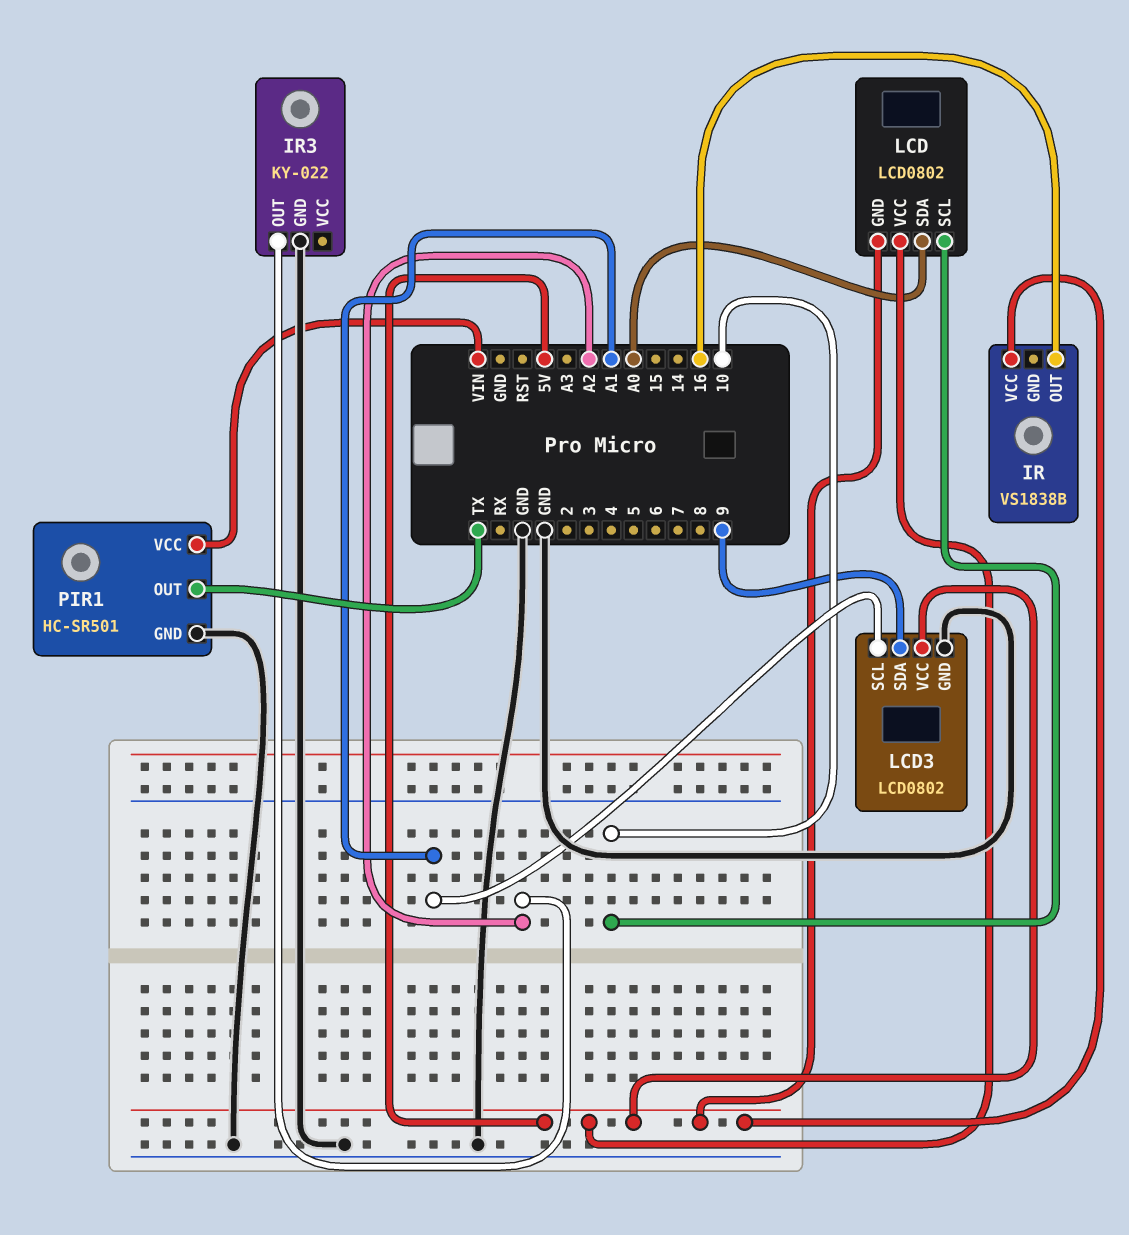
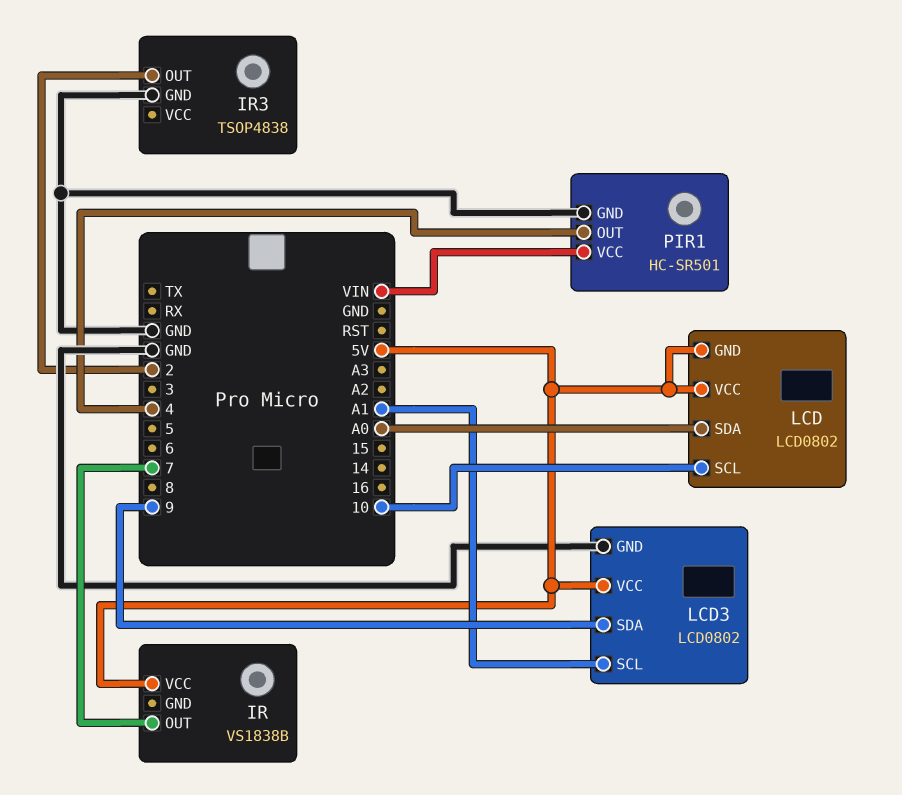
IR pin OUT: 16 -> 7
IR3: KY-022 -> TSOP4838
IR3 pin OUT: A2 -> 2
PIR1 pin OUT: TX -> 4

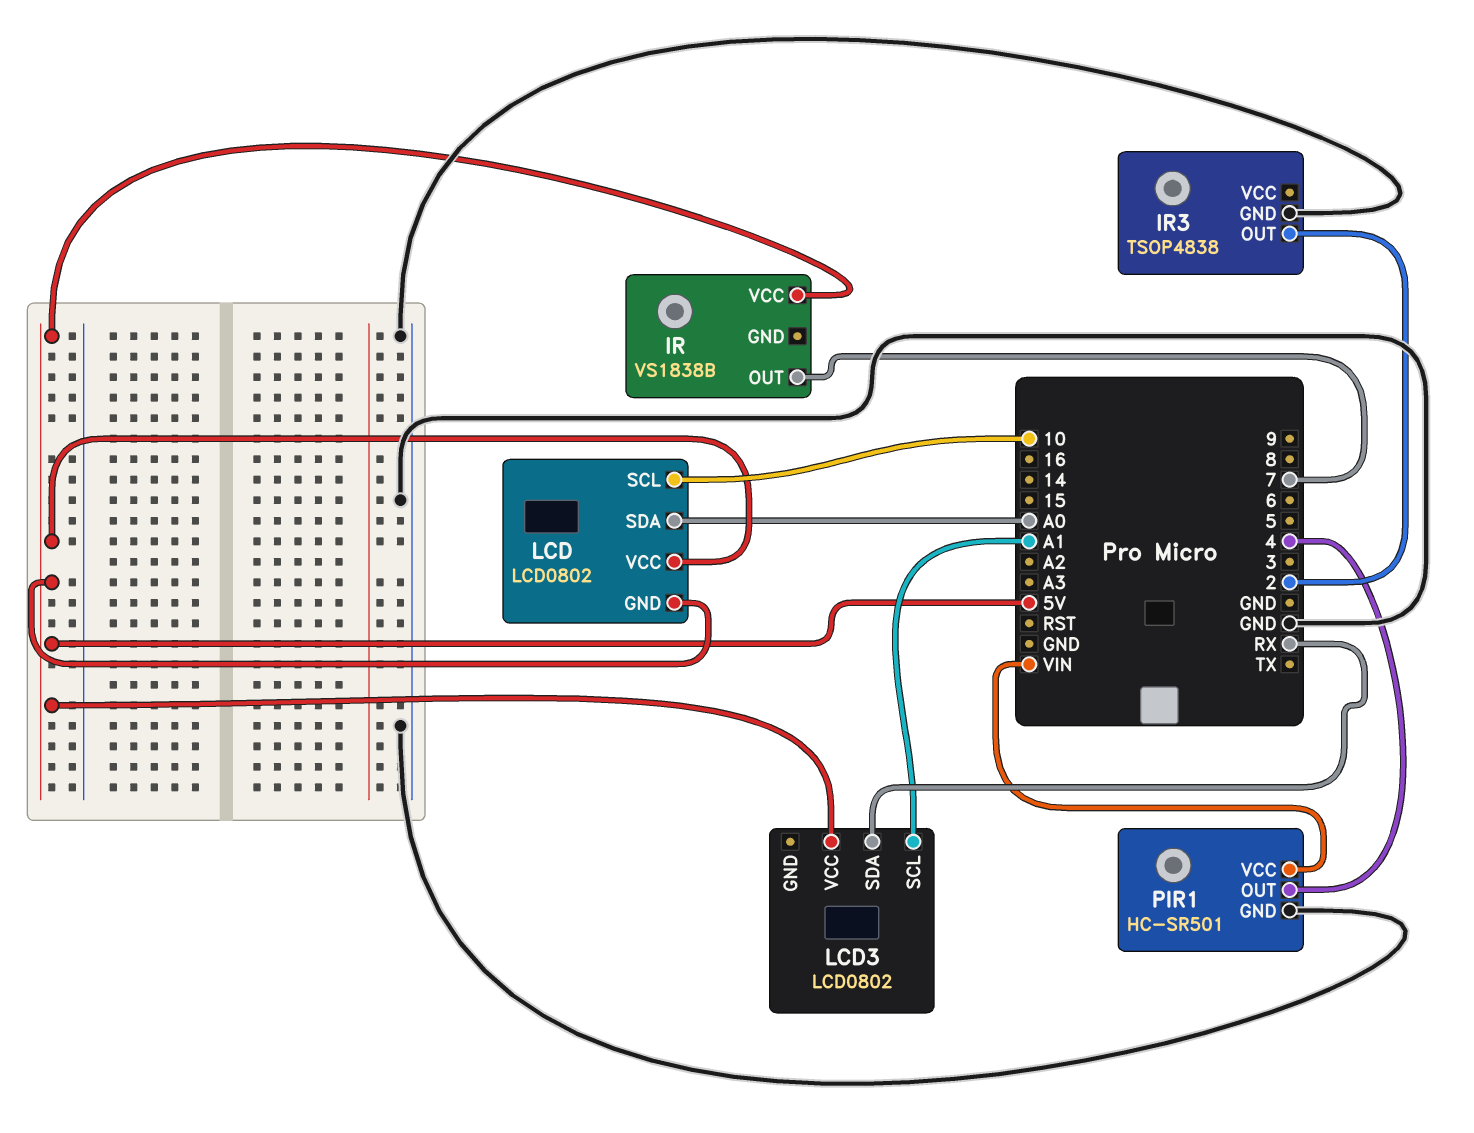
LCD3 pin GND: GND -> none
LCD3 pin SDA: 9 -> RX

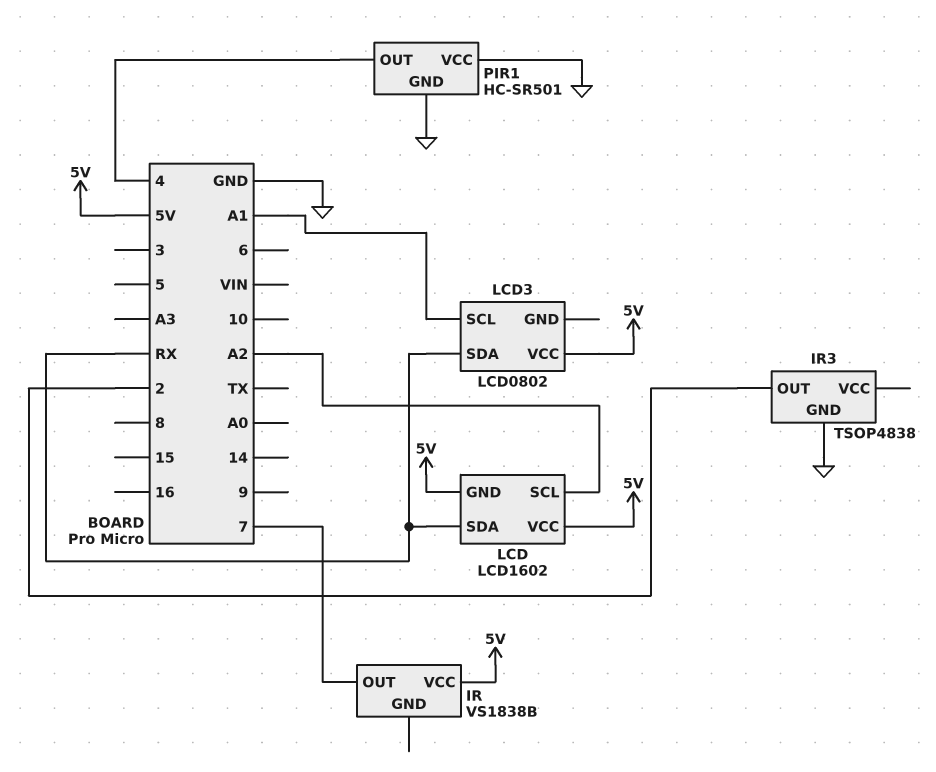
LCD: LCD0802 -> LCD1602
LCD pin SCL: 10 -> A2
LCD pin SDA: A0 -> RX
PIR1 pin VCC: VIN -> GND

